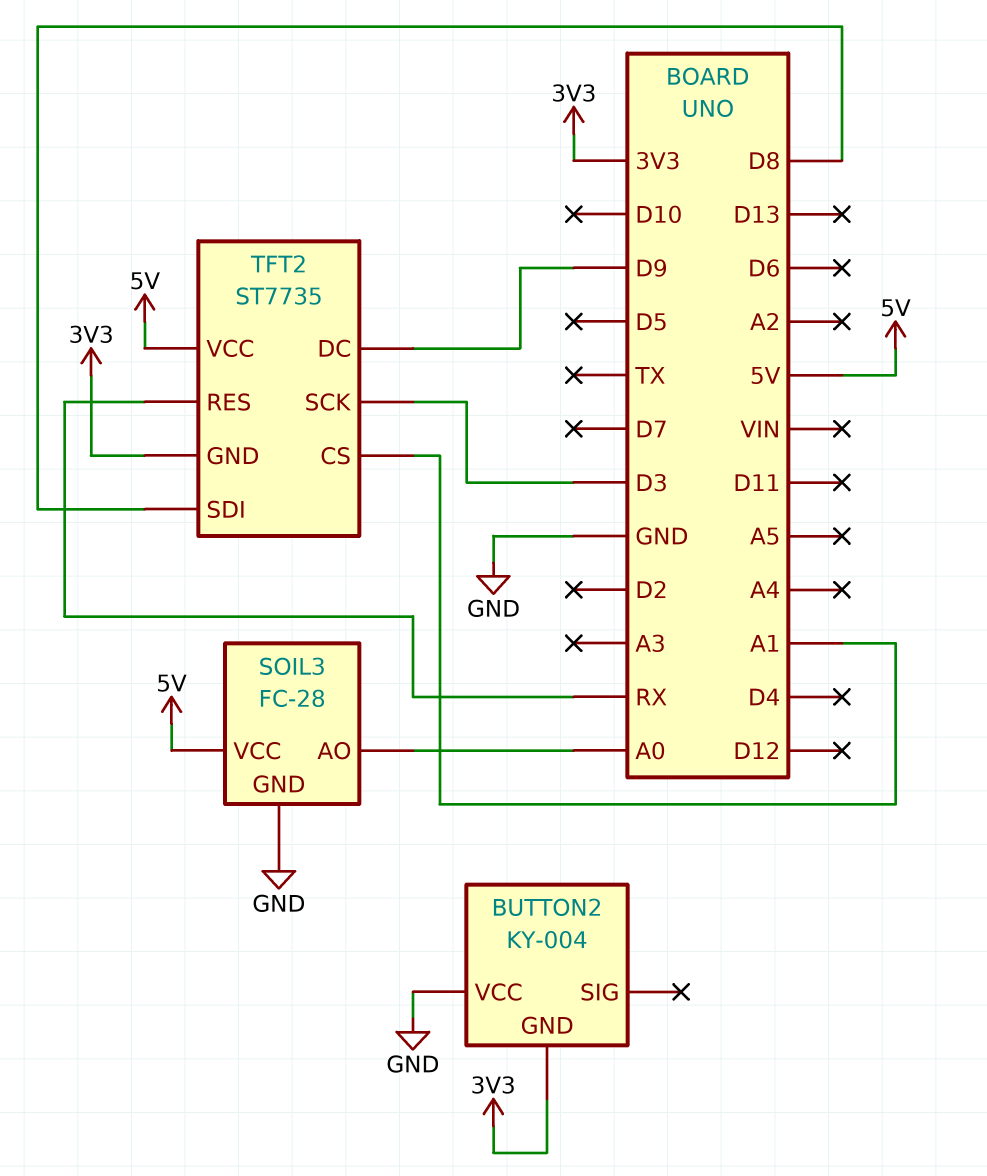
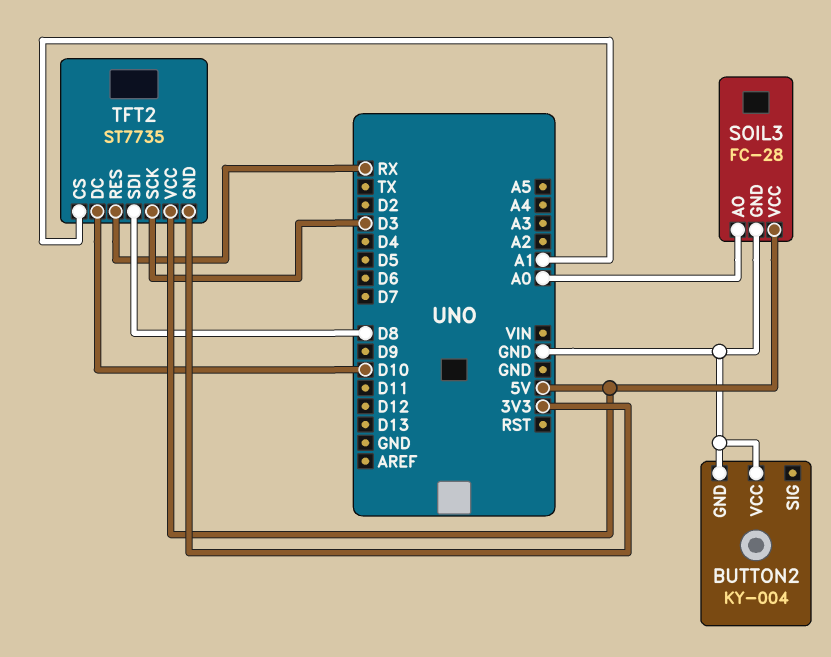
BUTTON2 pin GND: 3V3 -> GND
TFT2 pin DC: D9 -> D10

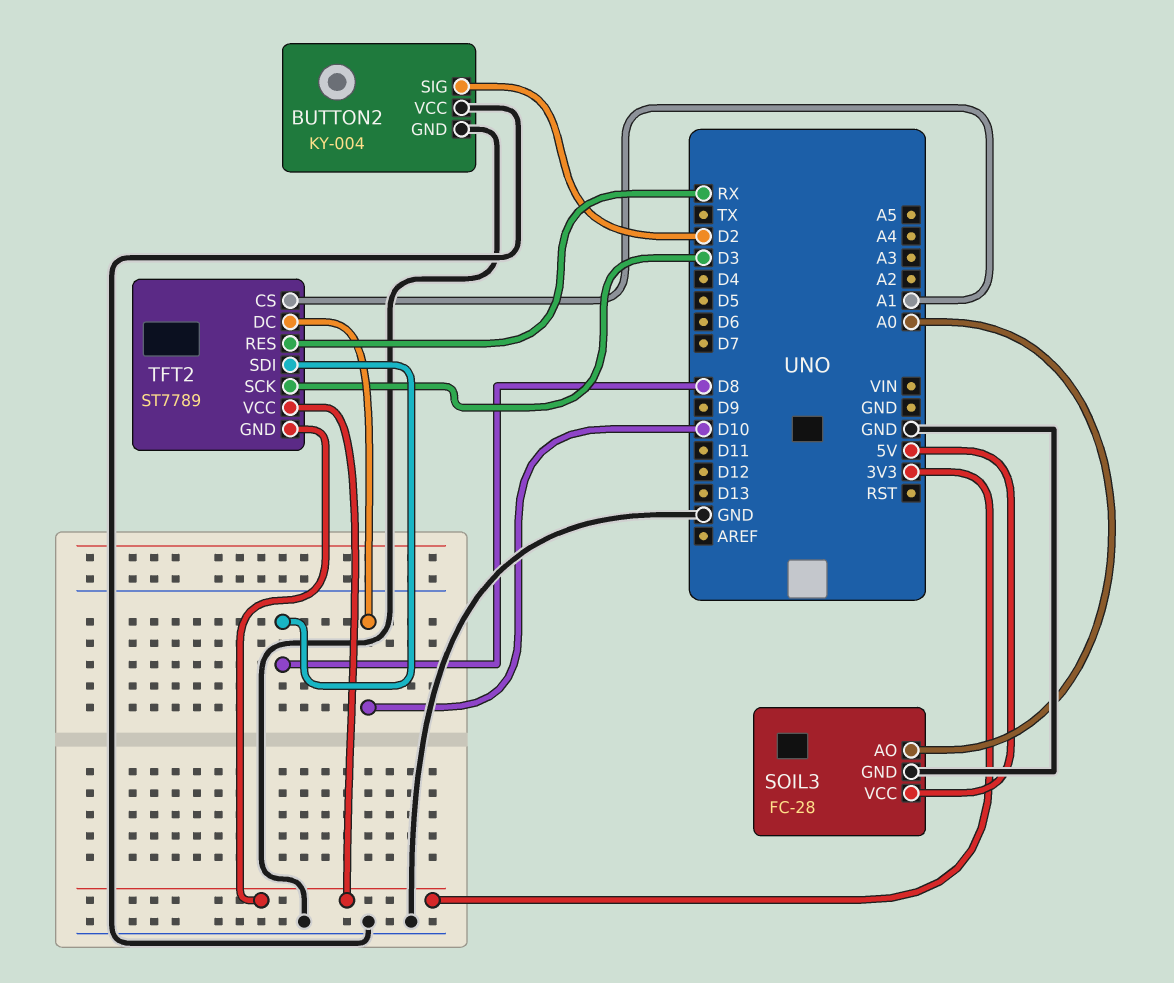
BUTTON2 pin SIG: none -> D2
TFT2: ST7735 -> ST7789
TFT2 pin VCC: 5V -> 3V3

